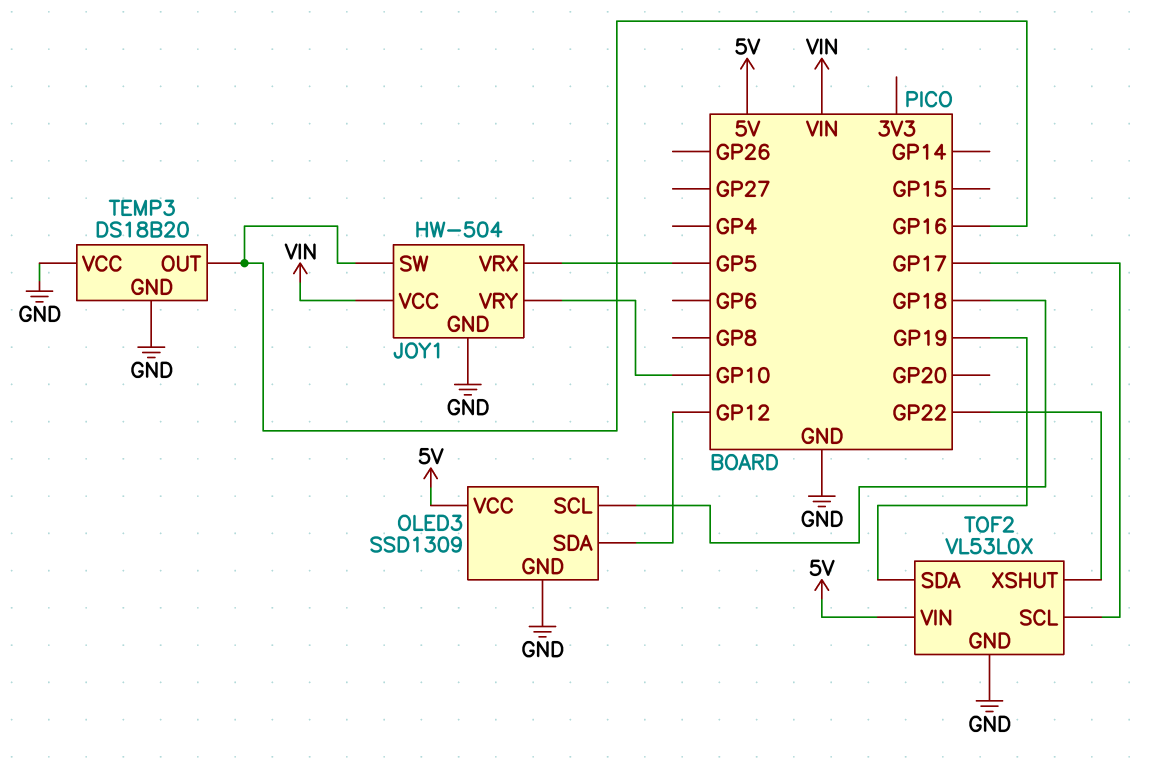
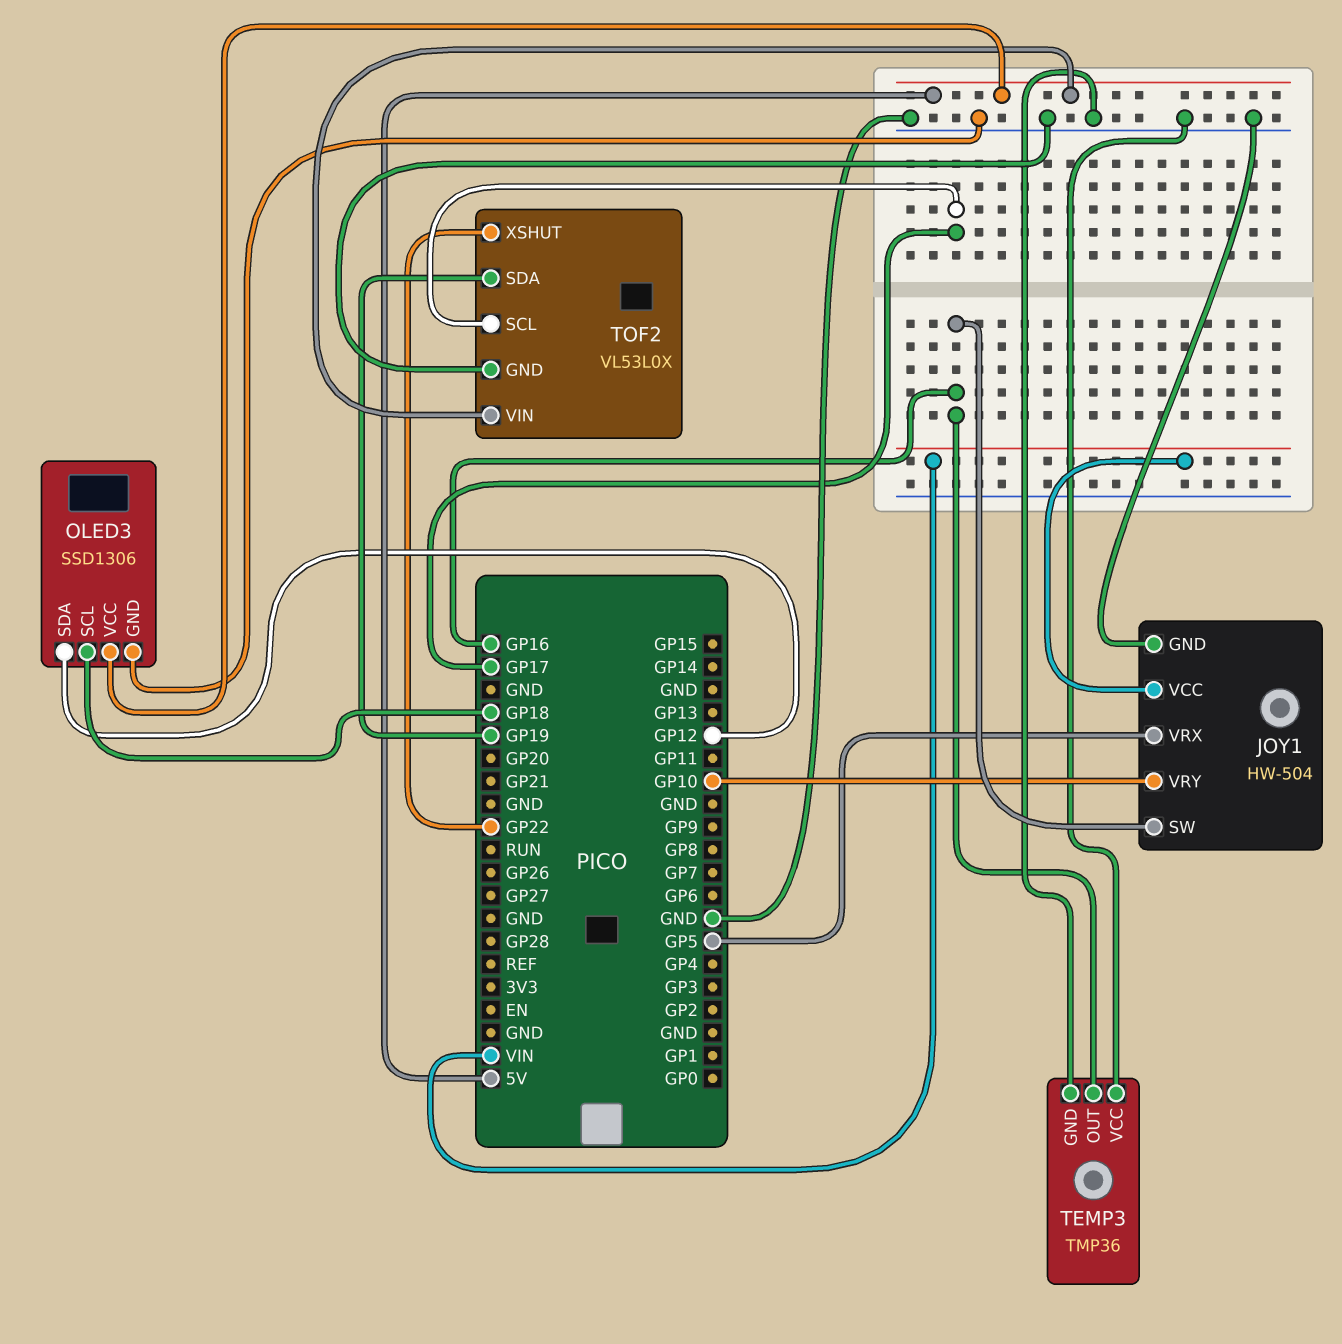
OLED3: SSD1309 -> SSD1306
TEMP3: DS18B20 -> TMP36

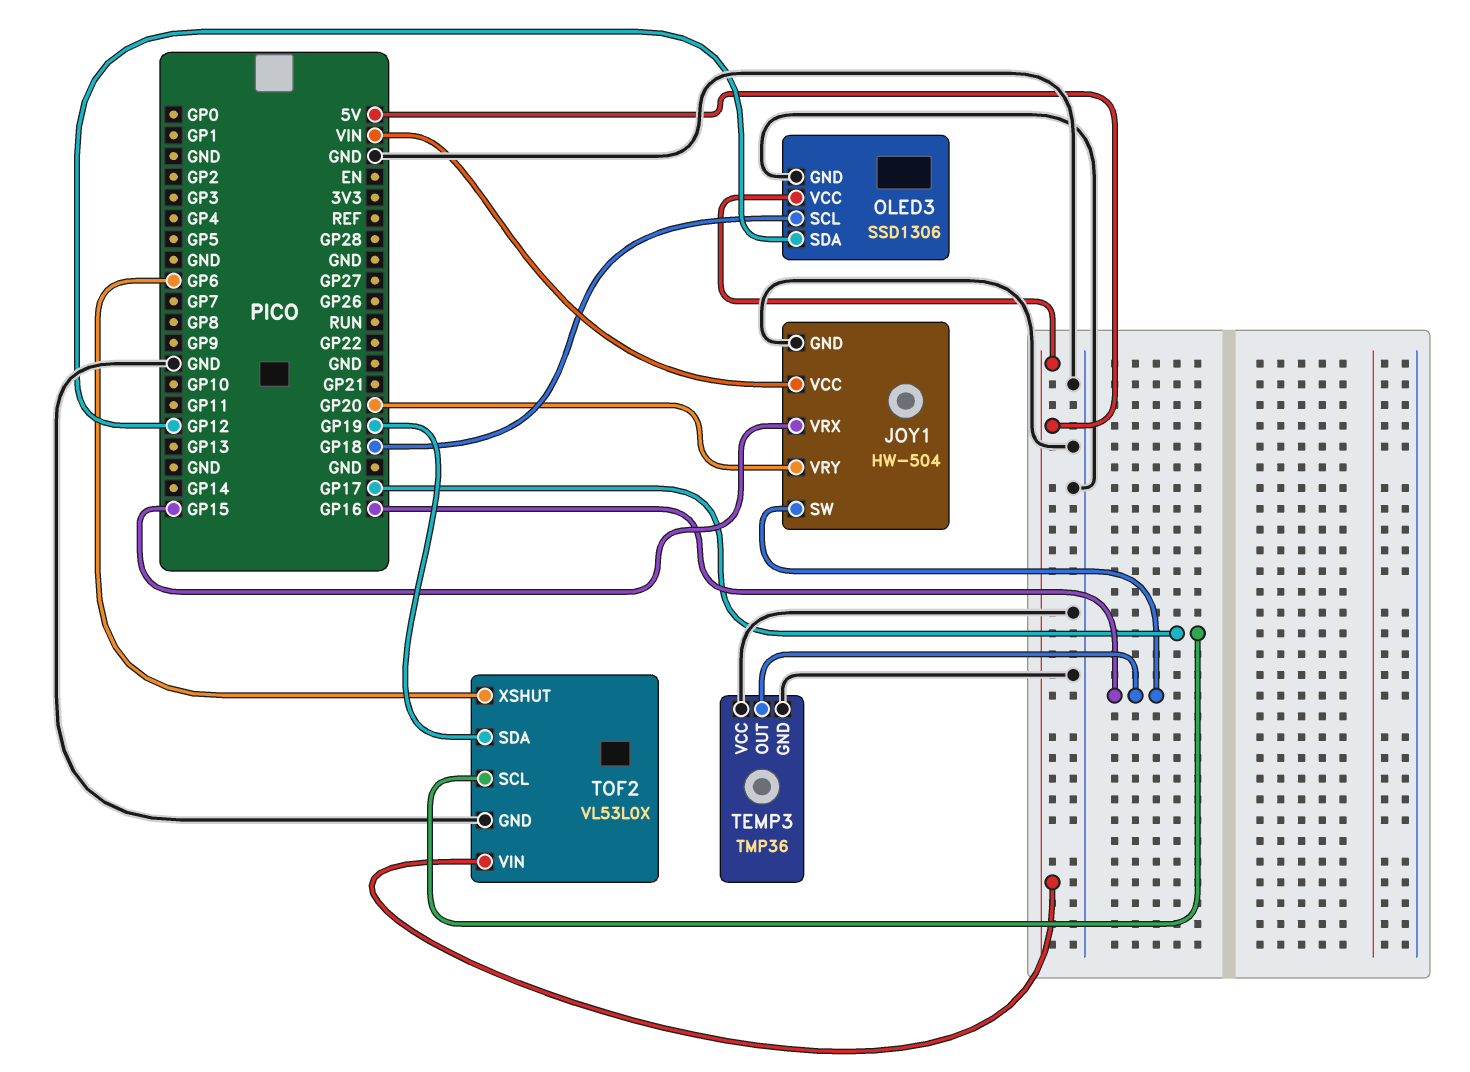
JOY1 pin VRX: GP5 -> GP15
JOY1 pin VRY: GP10 -> GP20
TOF2 pin XSHUT: GP22 -> GP6

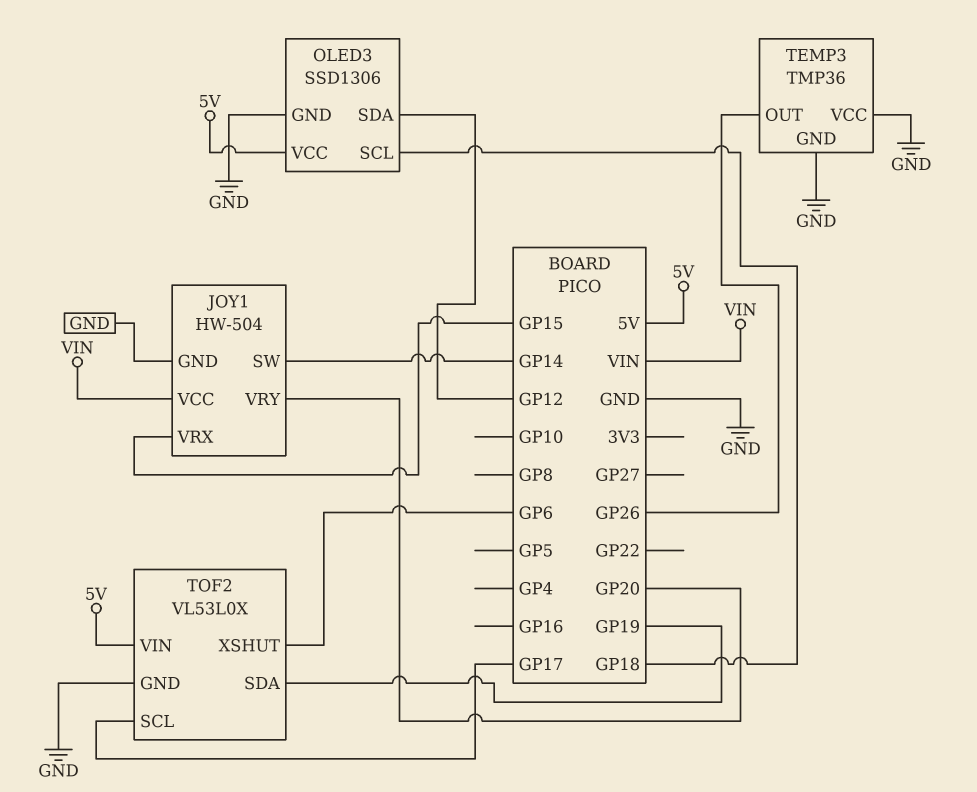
JOY1 pin SW: GP16 -> GP14
TEMP3 pin OUT: GP16 -> GP26

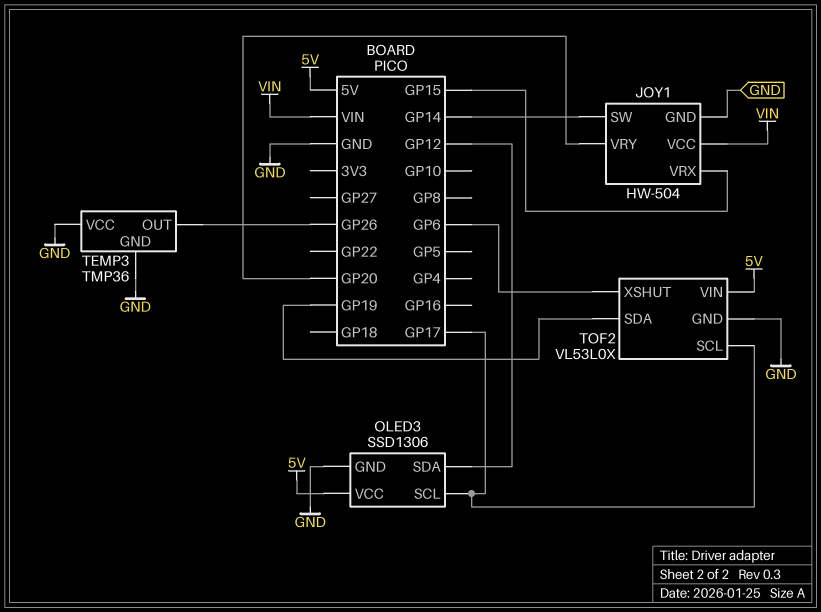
OLED3 pin SCL: GP18 -> GP17

